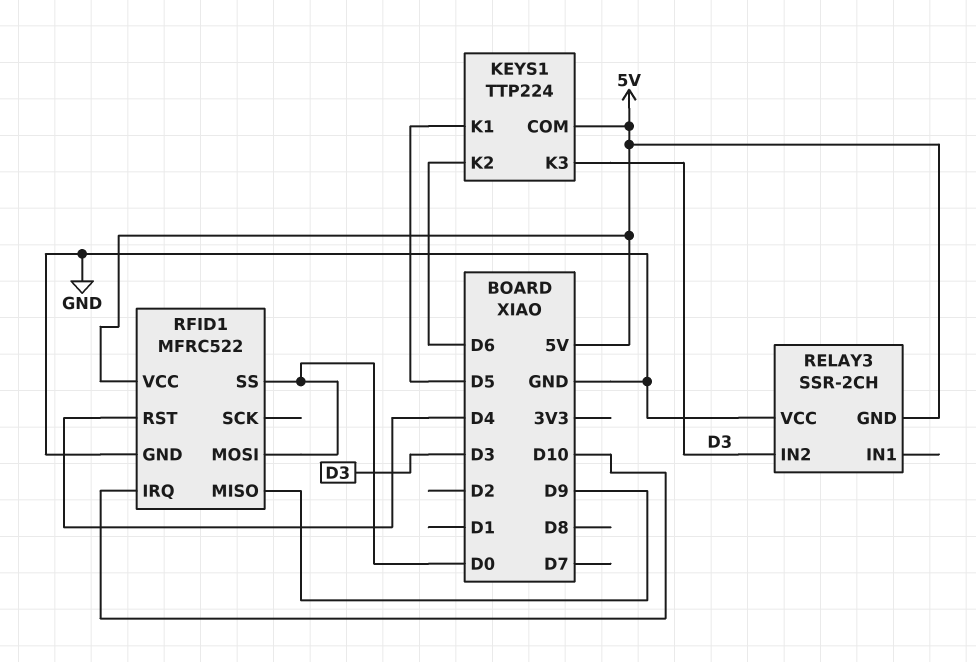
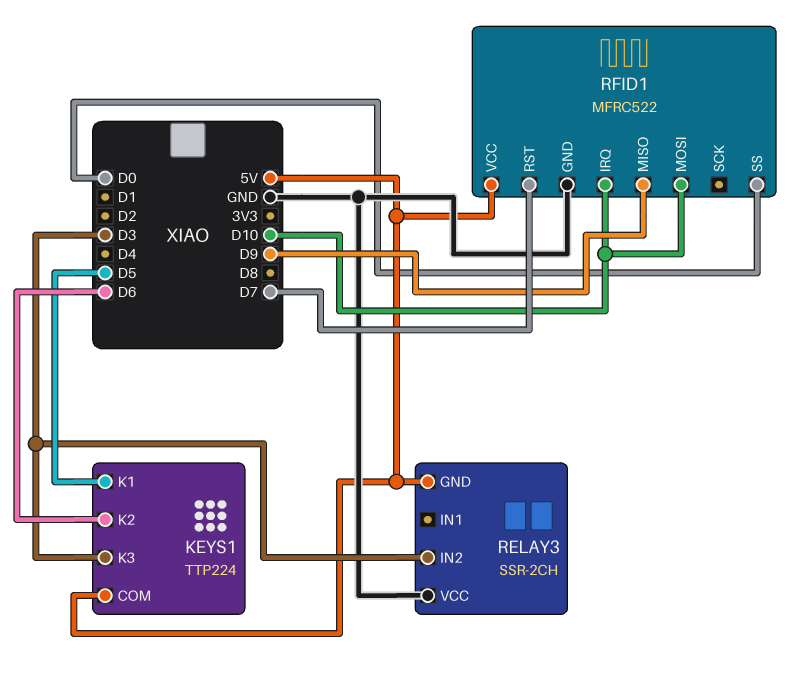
RFID1 pin MOSI: D0 -> D10
RFID1 pin RST: D4 -> D7

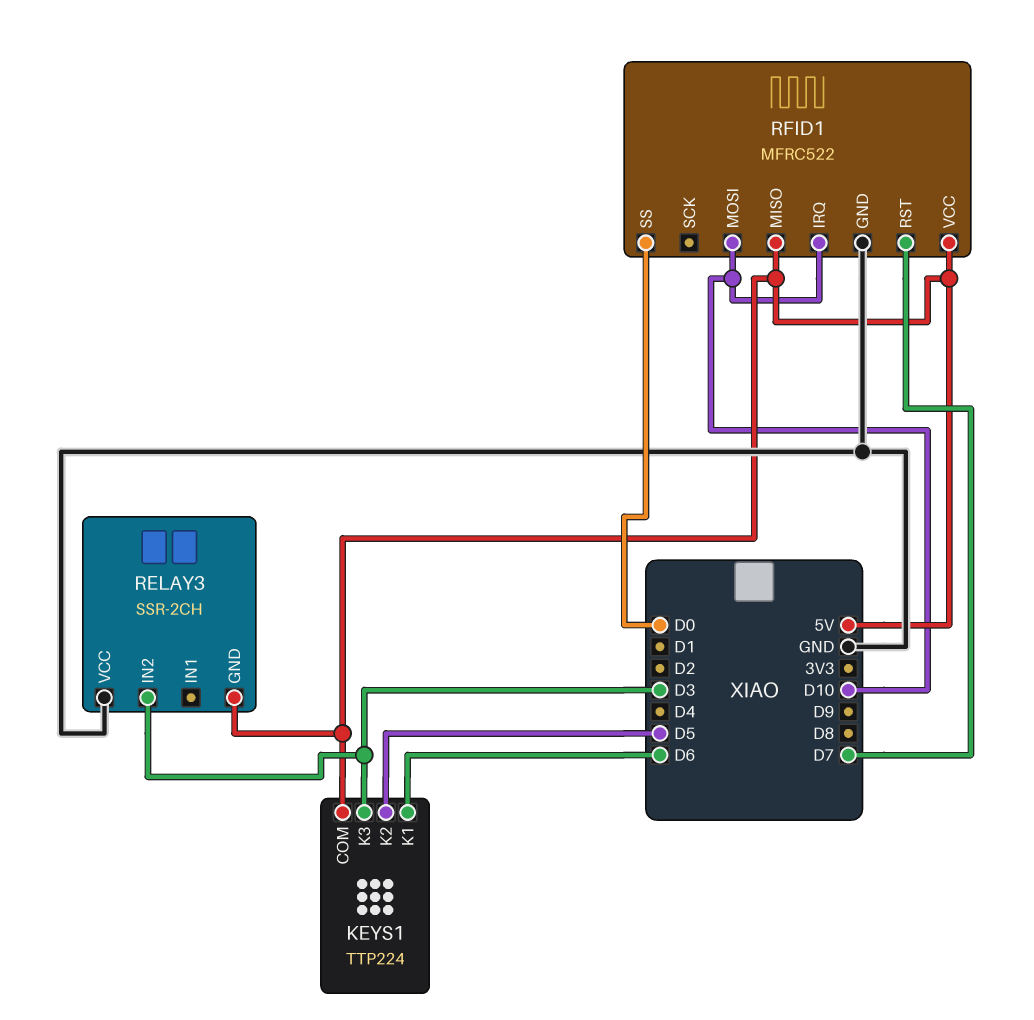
KEYS1 pin K1: D5 -> D6
KEYS1 pin K2: D6 -> D5
RFID1 pin MISO: D9 -> 5V

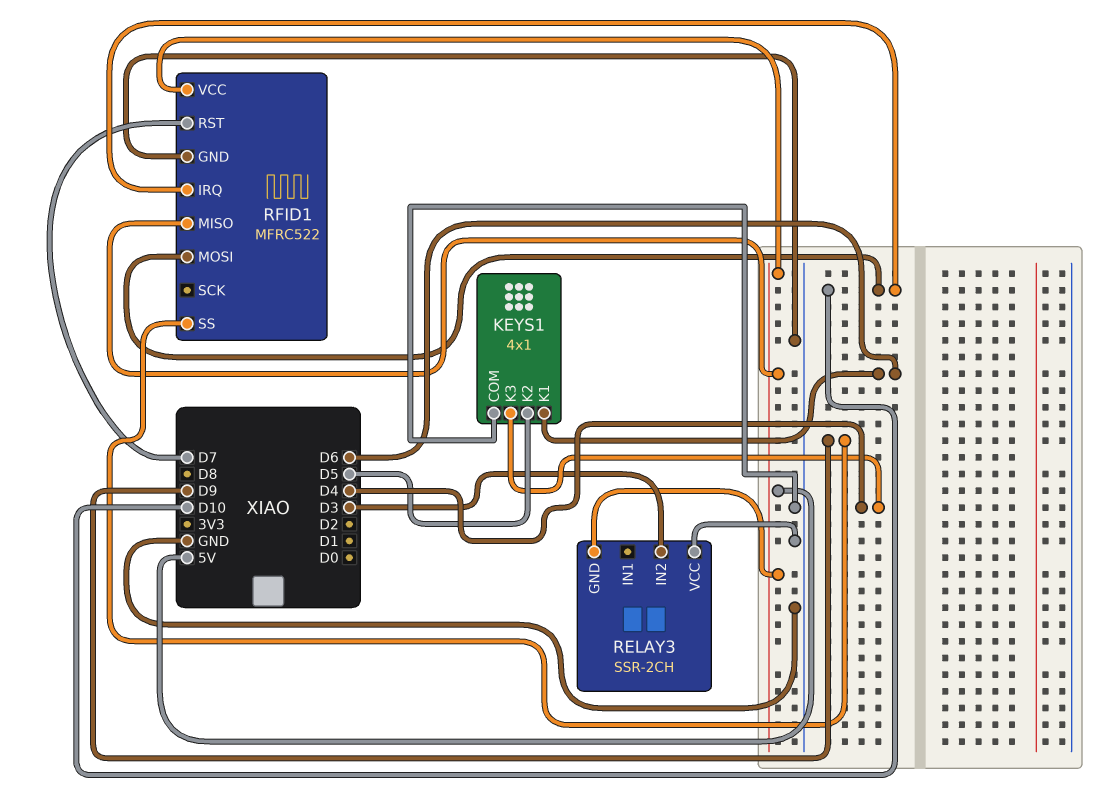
KEYS1: TTP224 -> 4x1
KEYS1 pin COM: 5V -> GND
KEYS1 pin K3: D3 -> D4
RFID1 pin SS: D0 -> D9

